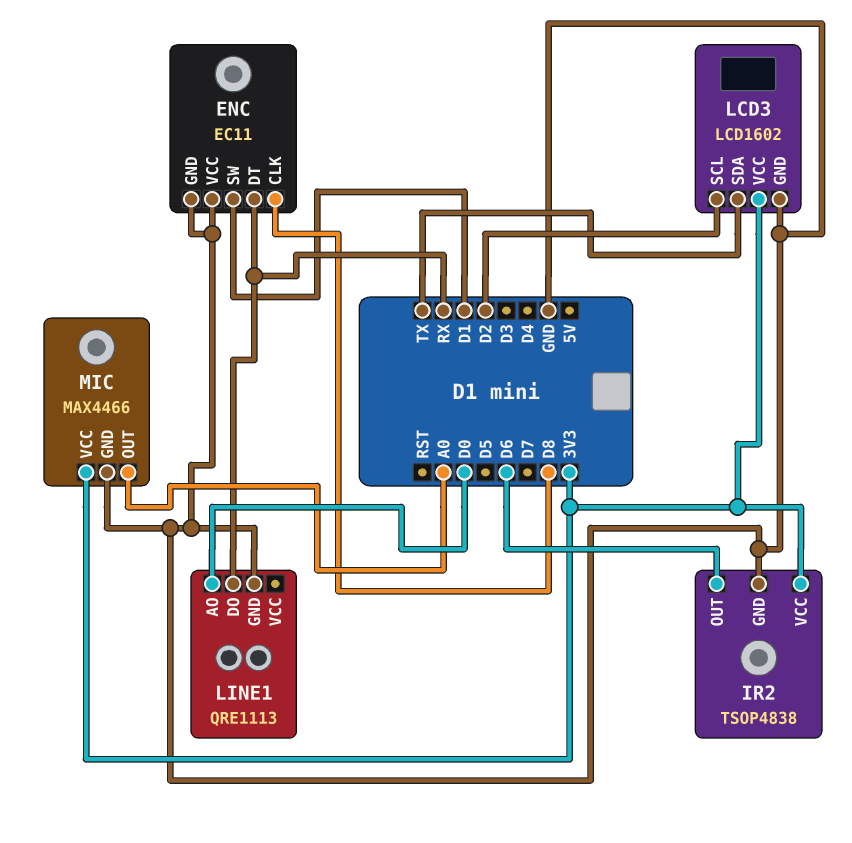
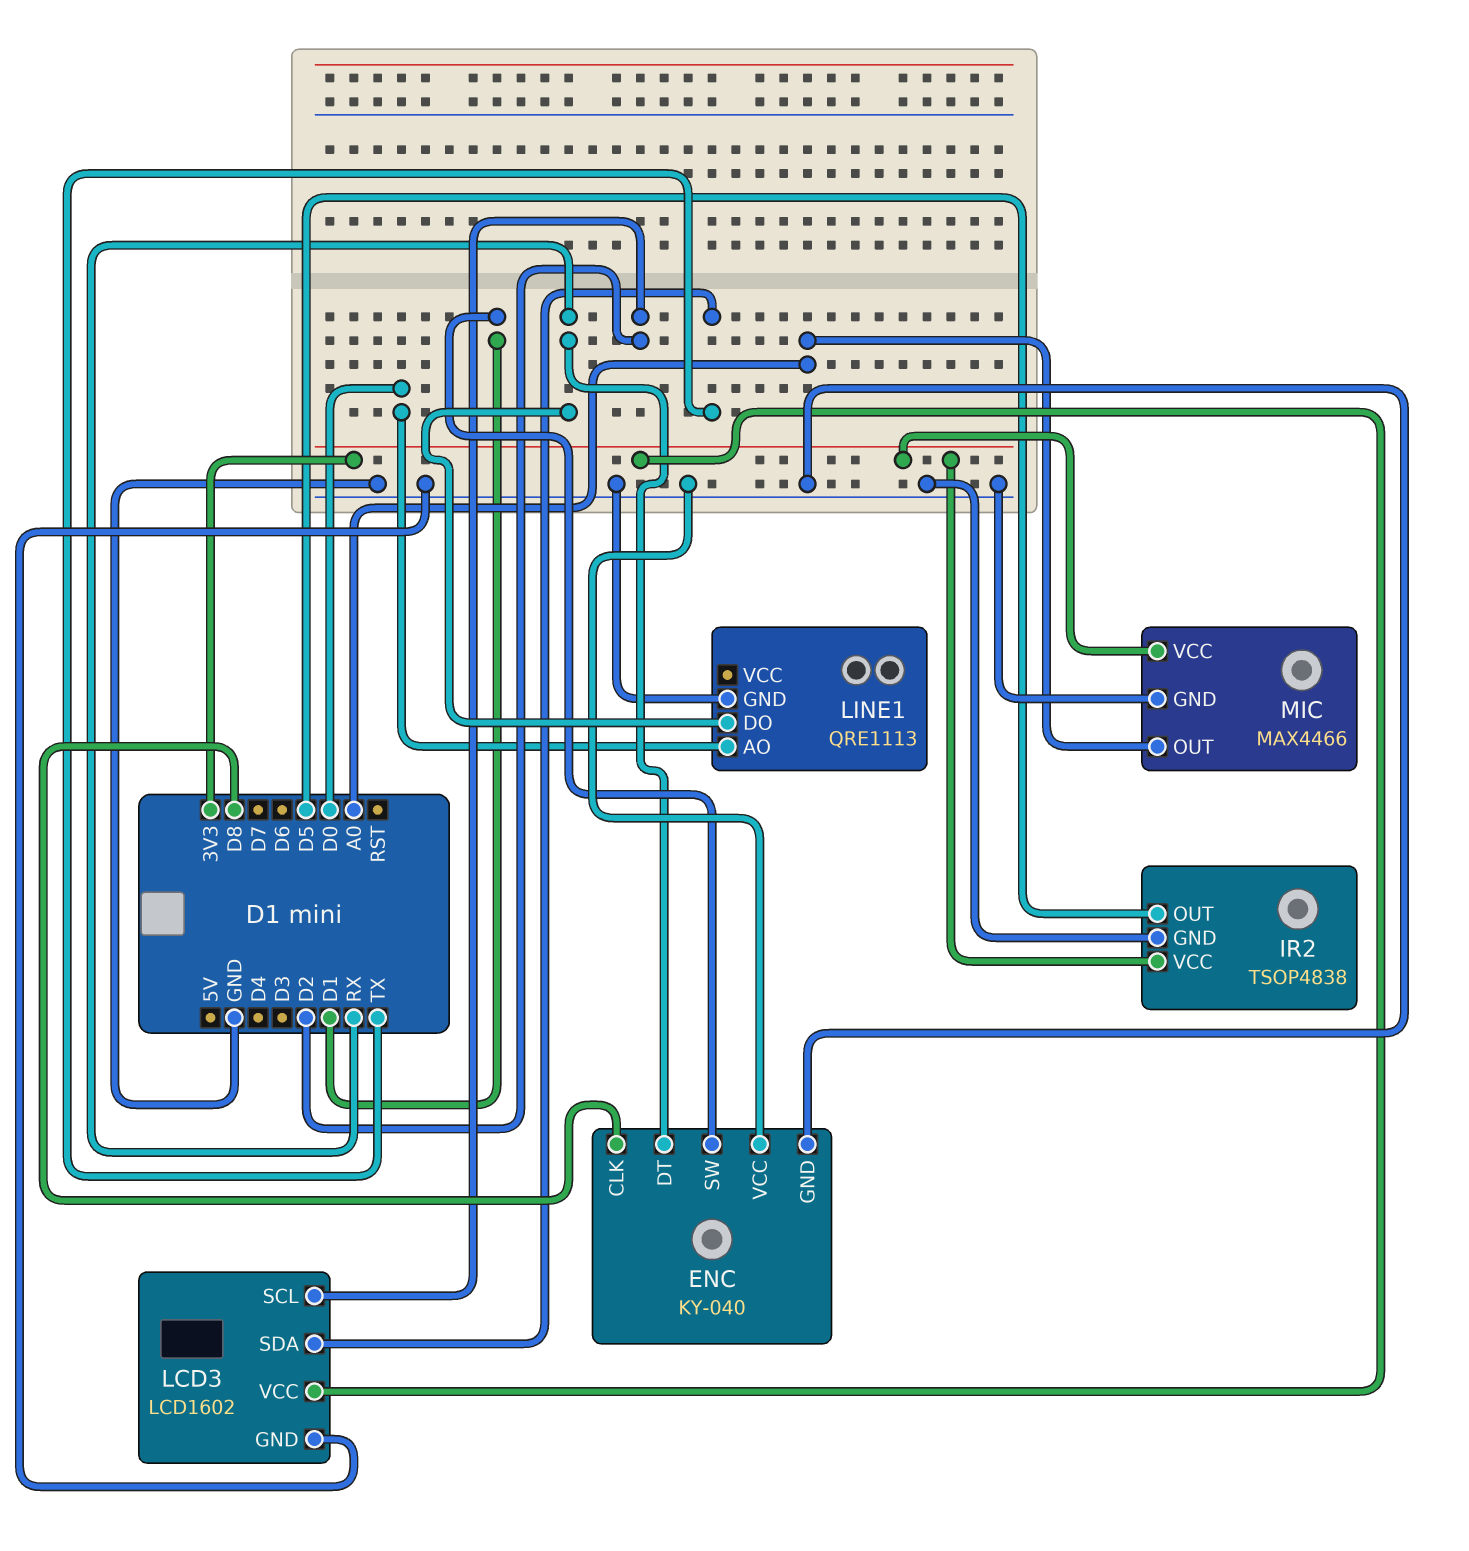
ENC: EC11 -> KY-040
IR2 pin OUT: D6 -> D5

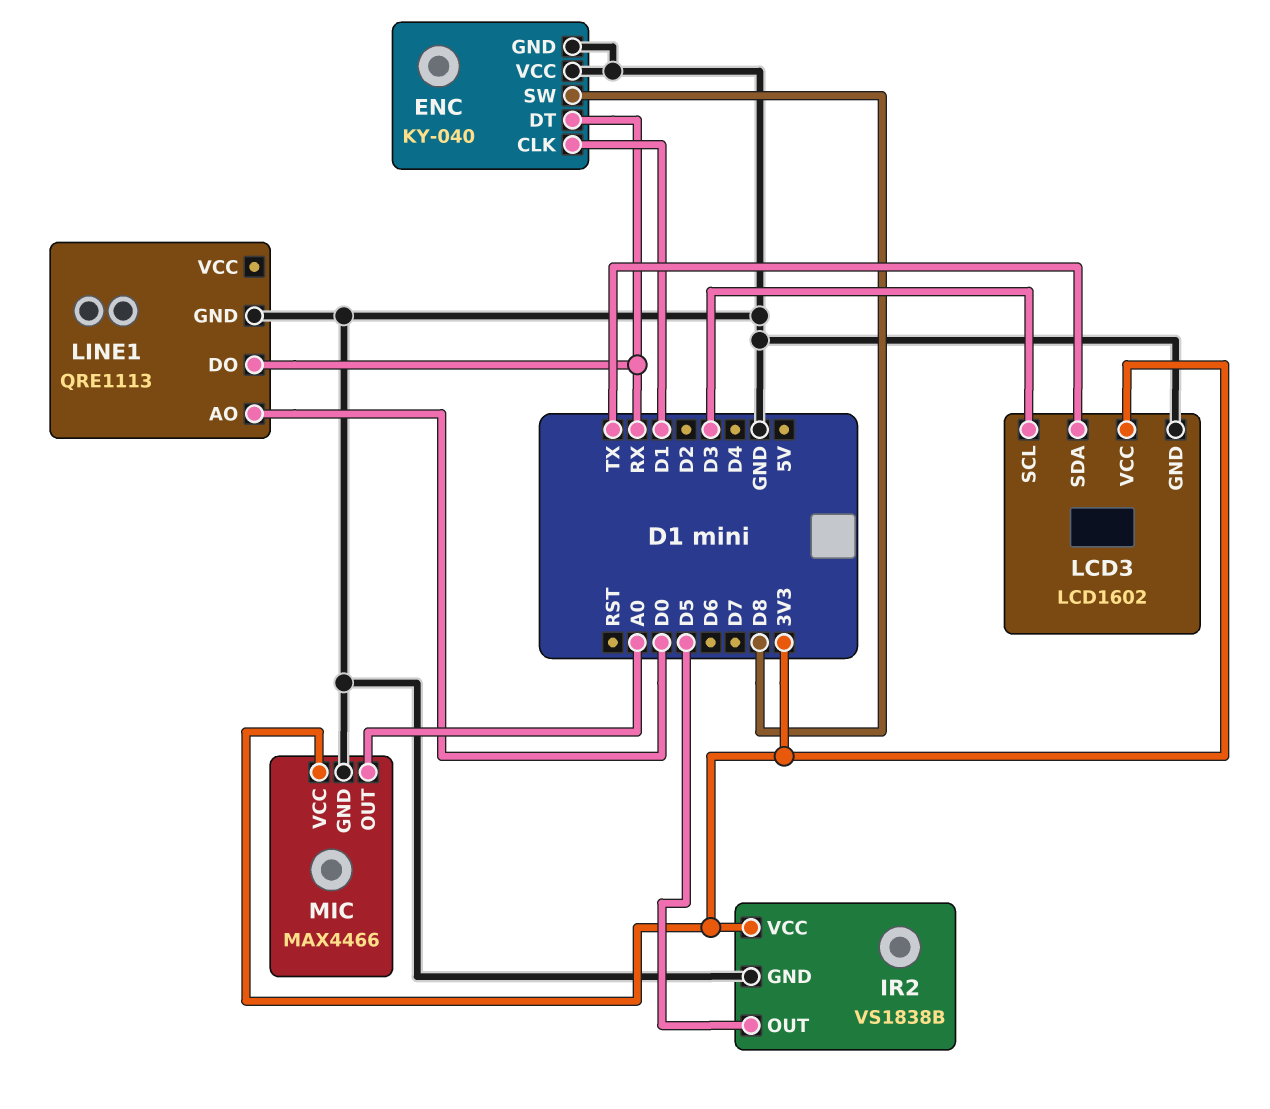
ENC pin CLK: D8 -> D1
ENC pin SW: D1 -> D8
IR2: TSOP4838 -> VS1838B
LCD3 pin SCL: D2 -> D3

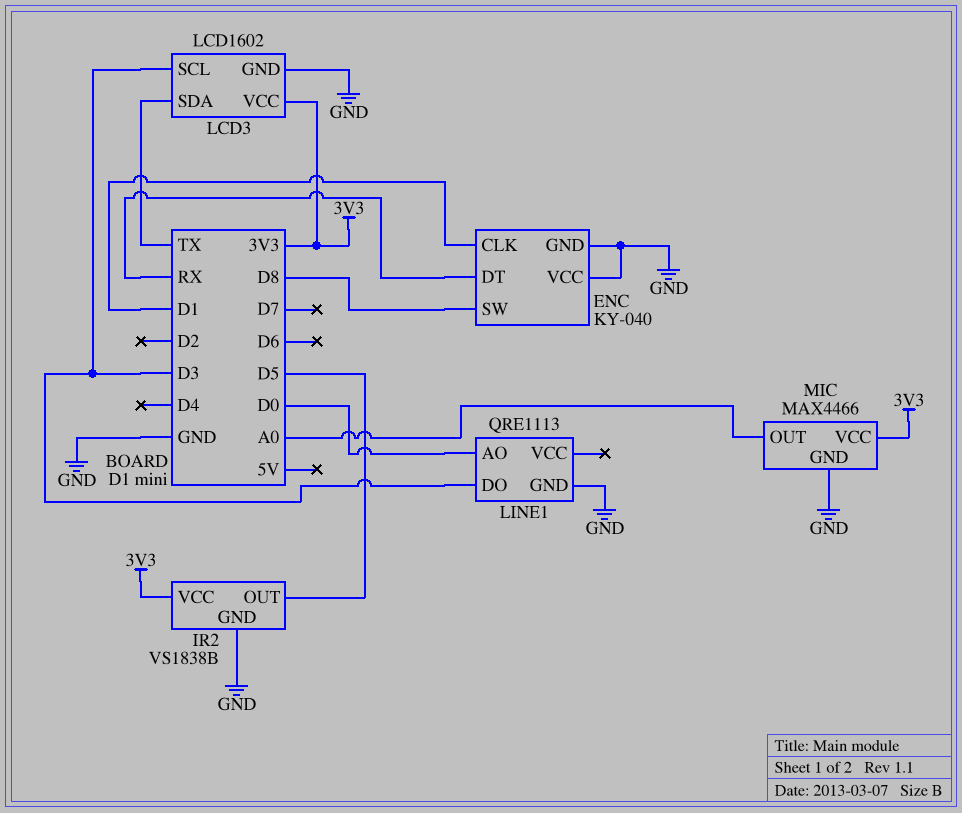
LINE1 pin DO: RX -> D3

